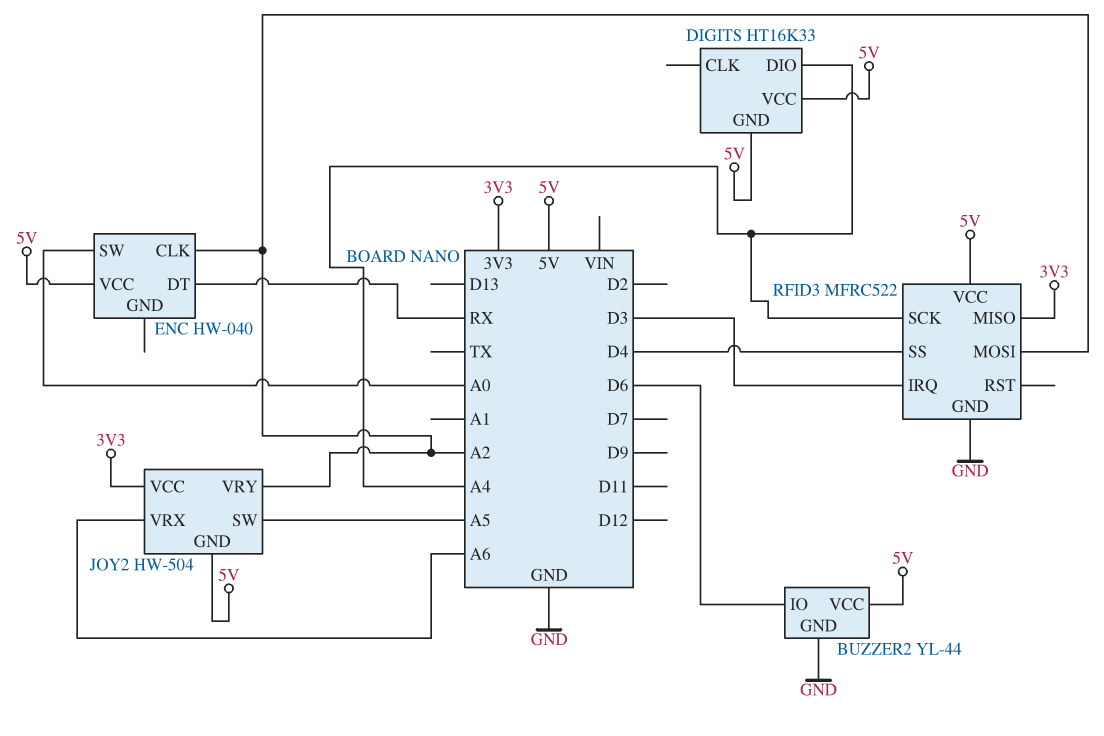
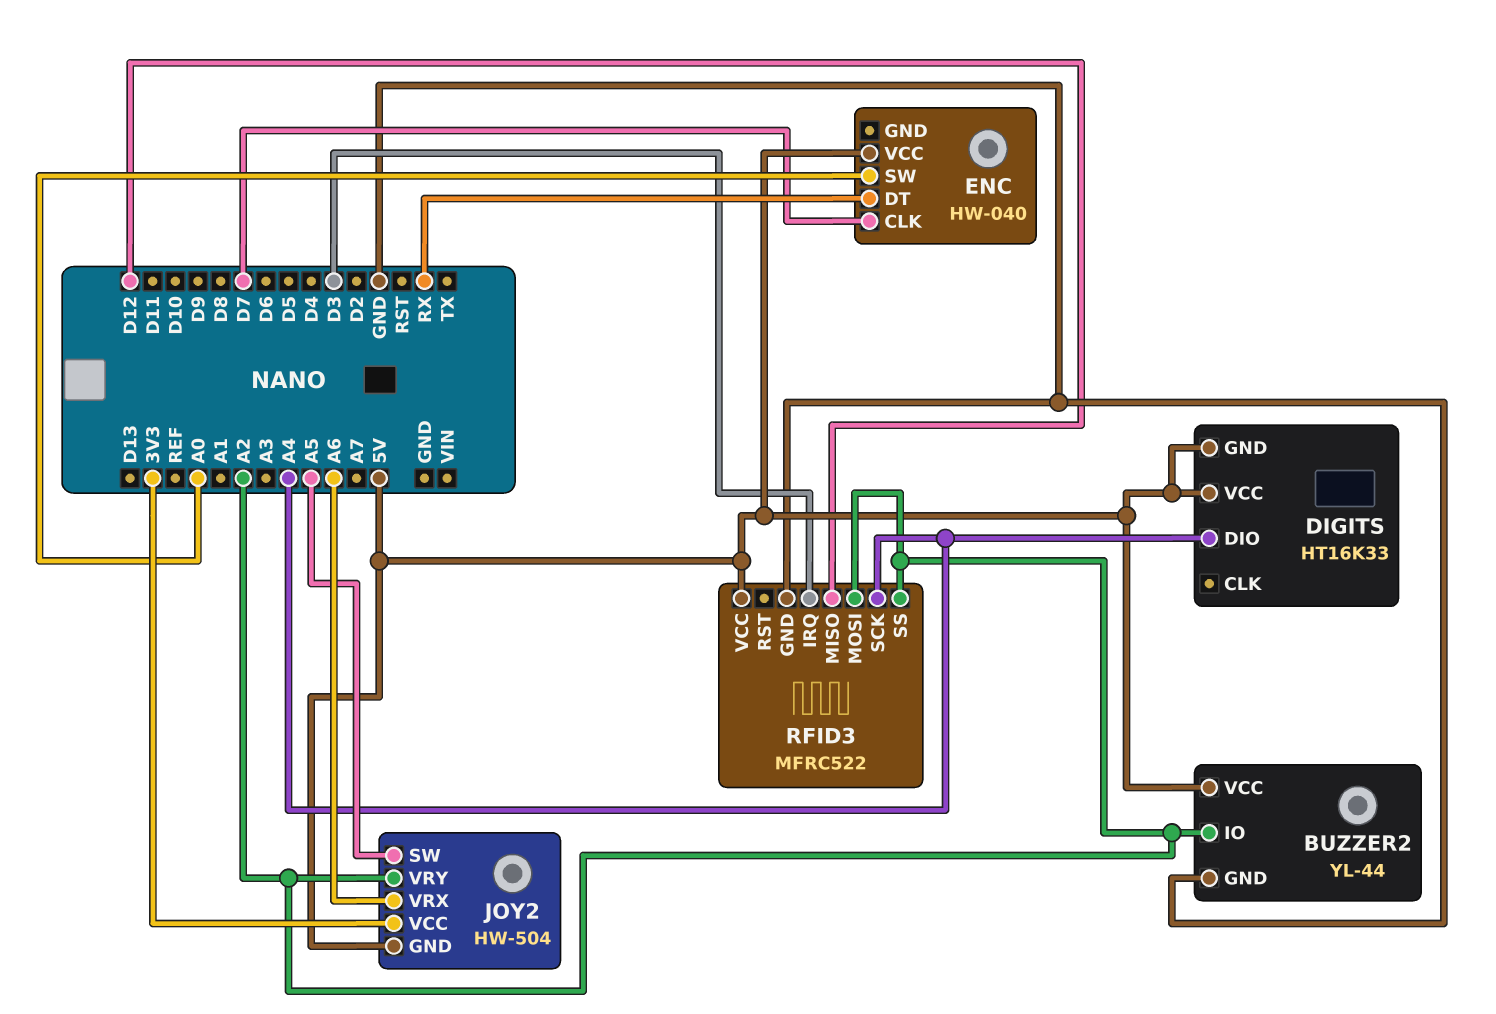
BUZZER2 pin IO: D6 -> A2
ENC pin CLK: A2 -> D7
RFID3 pin MISO: 3V3 -> D12
RFID3 pin SS: D4 -> A2

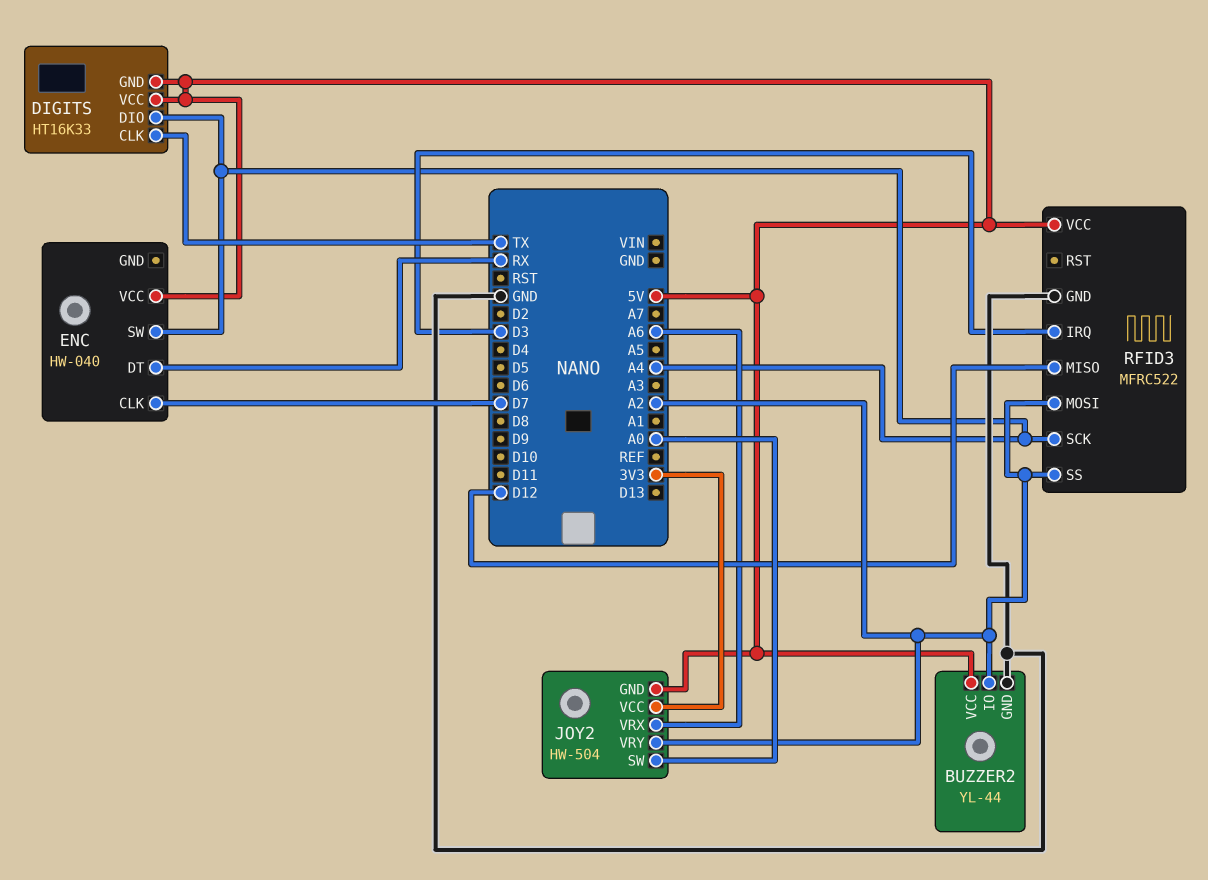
DIGITS pin CLK: none -> TX
ENC pin SW: A0 -> A4
JOY2 pin SW: A5 -> A0

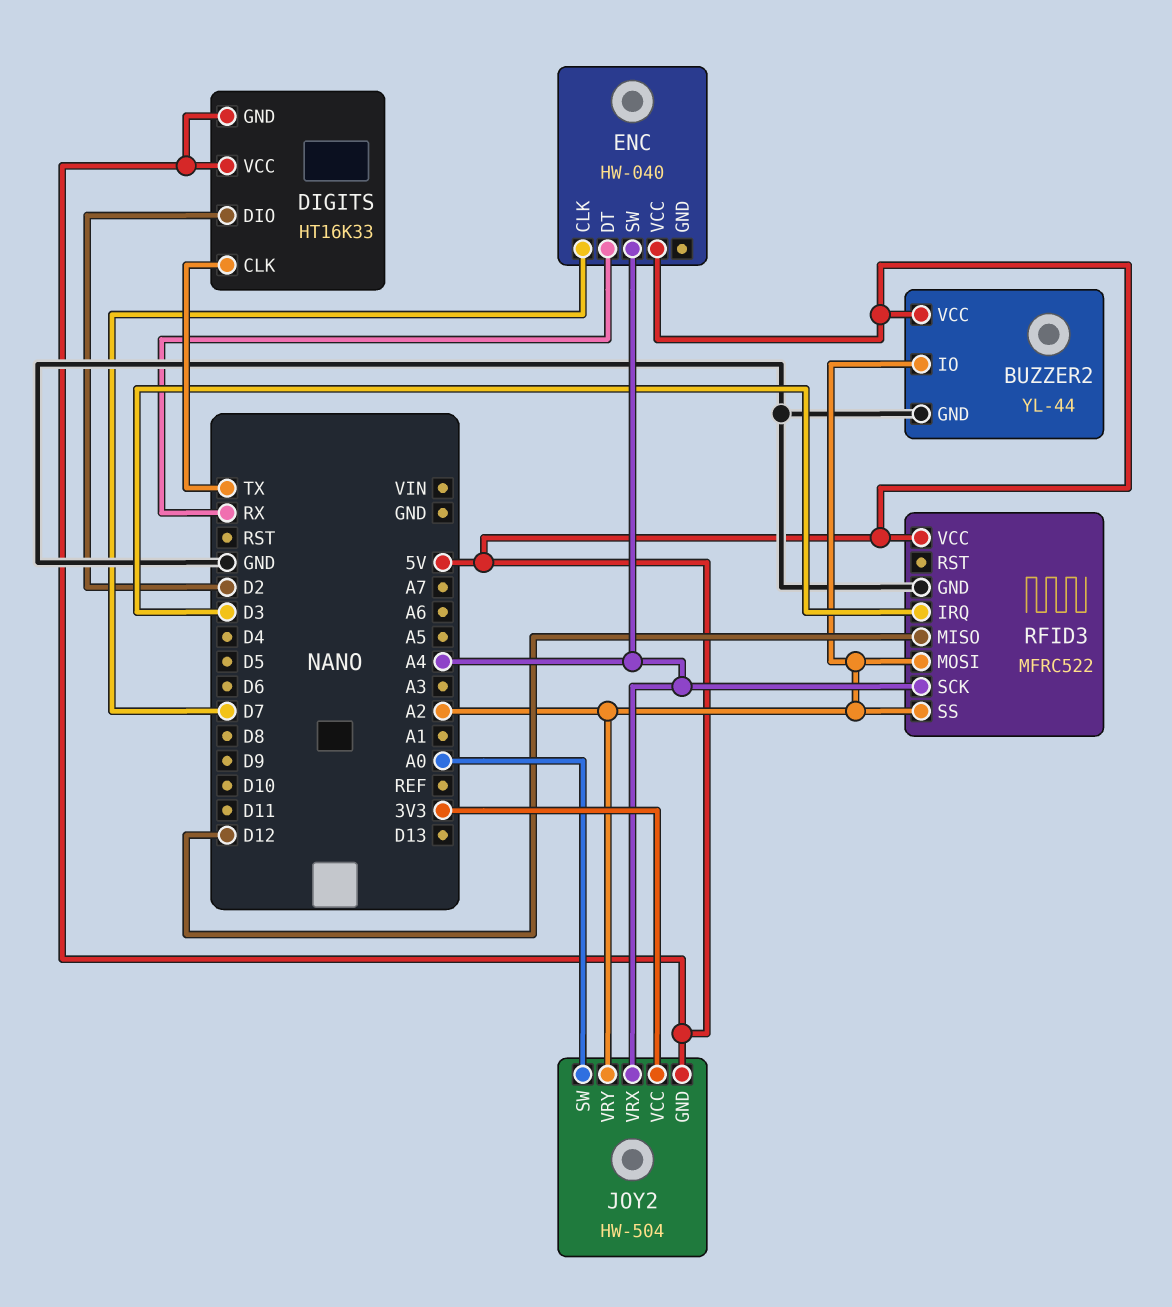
DIGITS pin DIO: A4 -> D2
JOY2 pin VRX: A6 -> A4

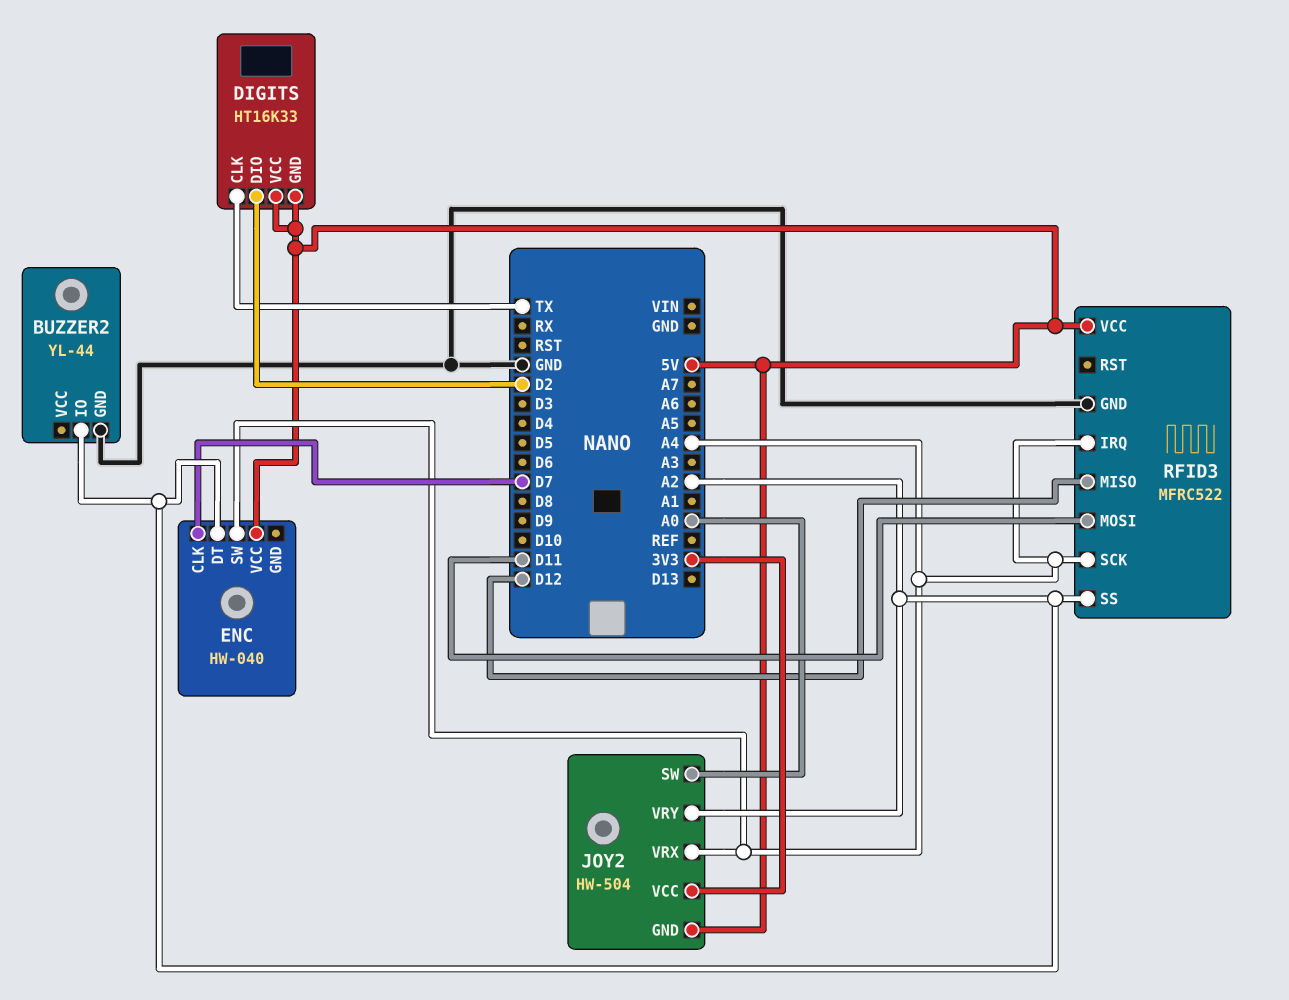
BUZZER2 pin VCC: 5V -> none
ENC pin DT: RX -> A2
RFID3 pin IRQ: D3 -> A4
RFID3 pin MOSI: A2 -> D11

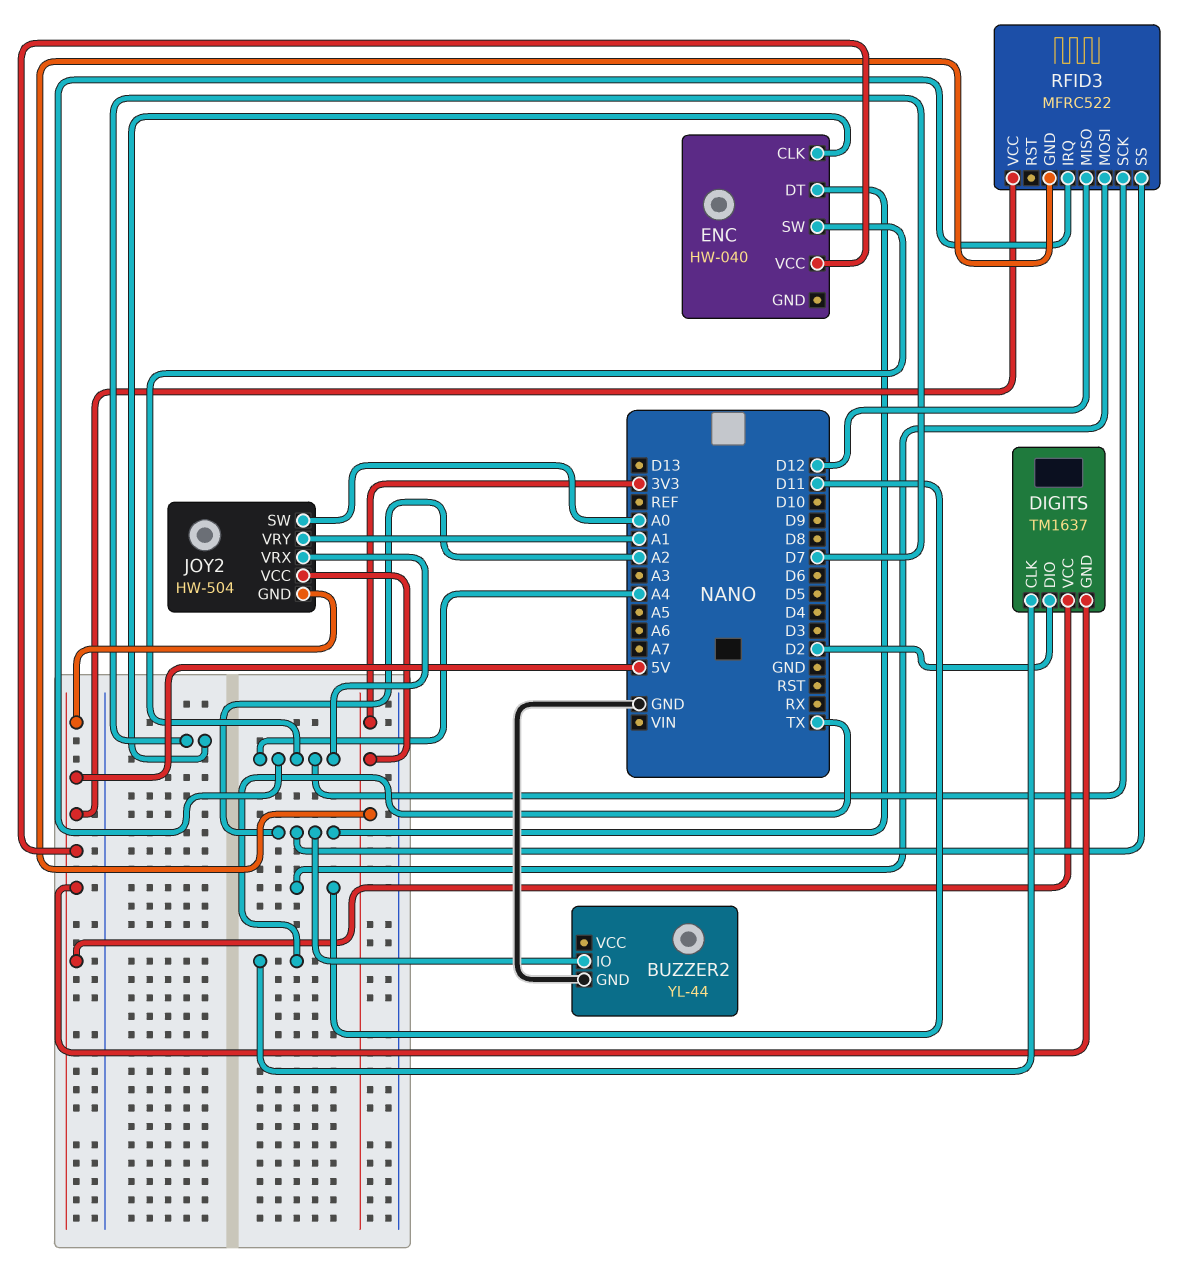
DIGITS: HT16K33 -> TM1637
JOY2 pin VRY: A2 -> A1
RFID3 pin GND: GND -> 3V3

